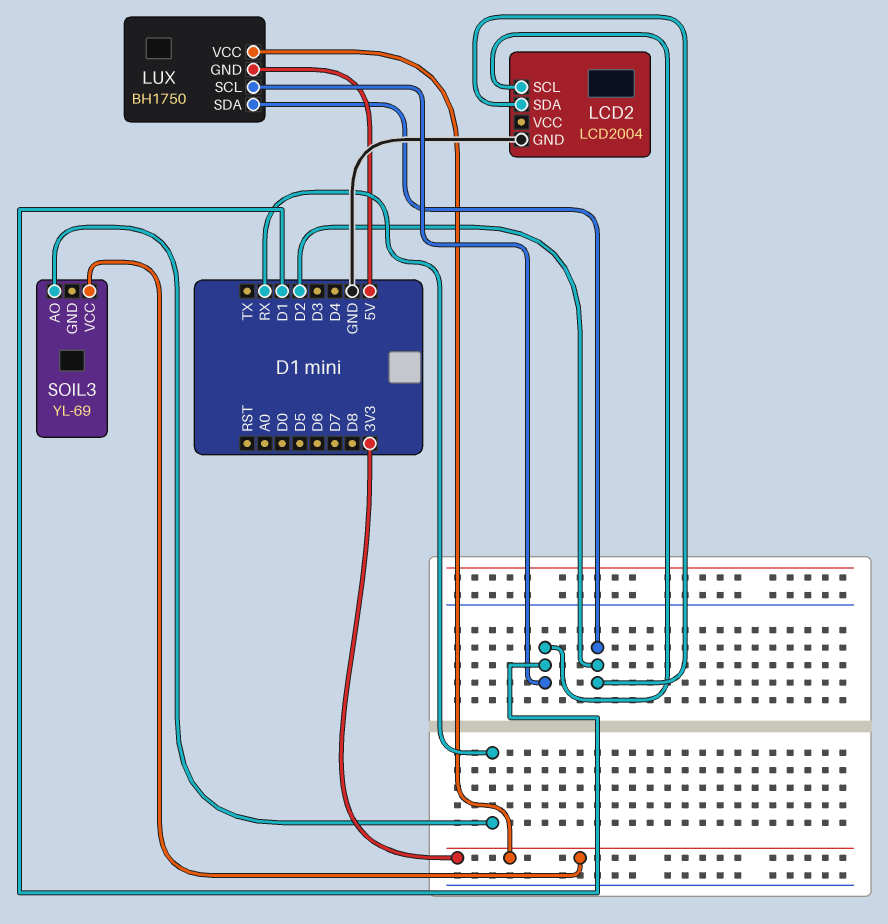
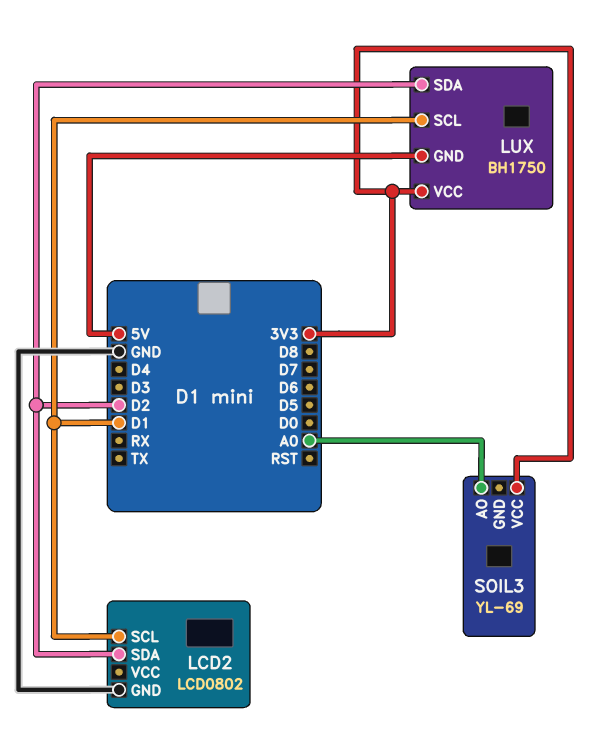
LCD2: LCD2004 -> LCD0802
SOIL3 pin AO: RX -> A0

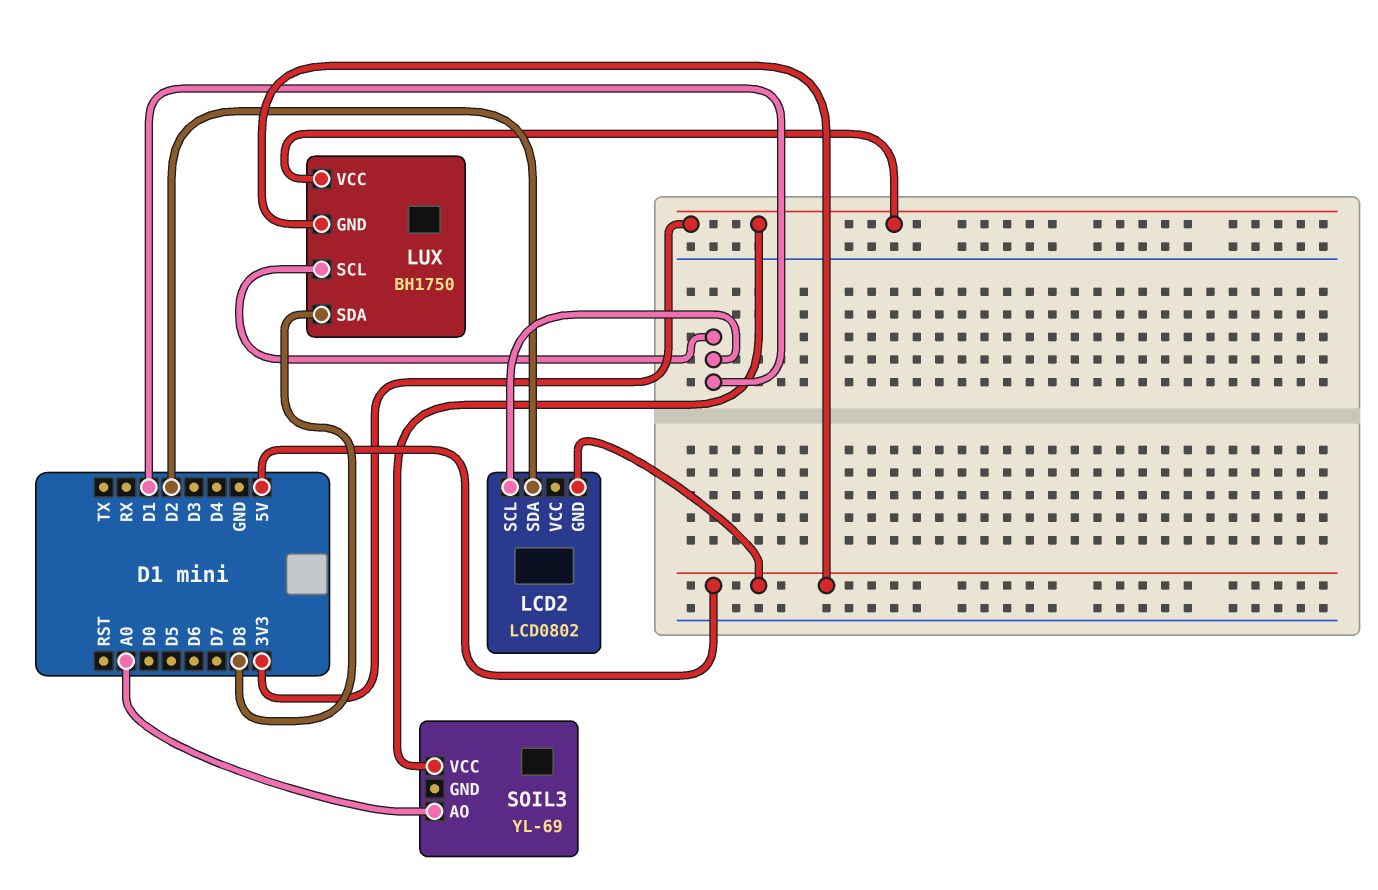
LCD2 pin GND: GND -> 5V
LUX pin SDA: D2 -> D8

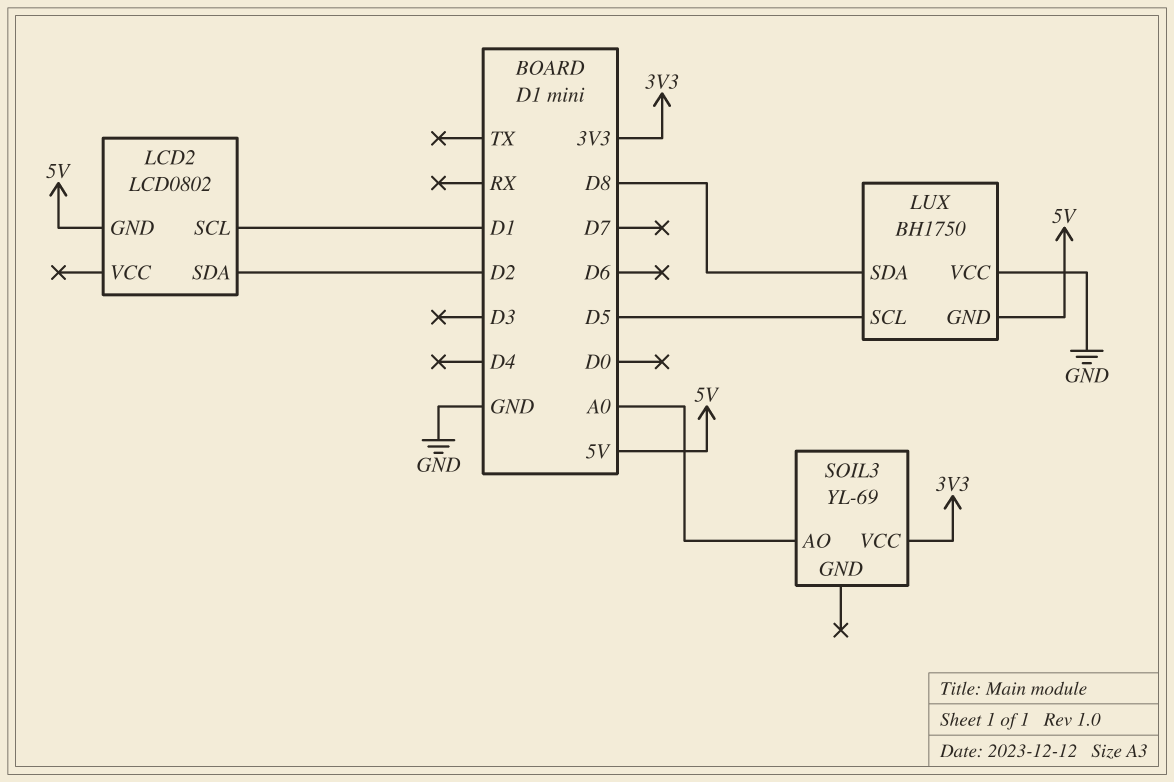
LUX pin SCL: D1 -> D5
LUX pin VCC: 3V3 -> GND

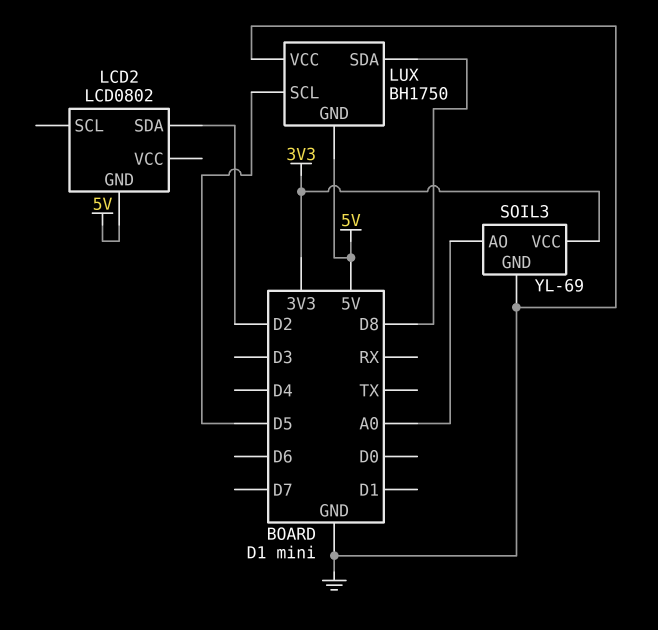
LCD2 pin SCL: D1 -> none
SOIL3 pin GND: none -> GND

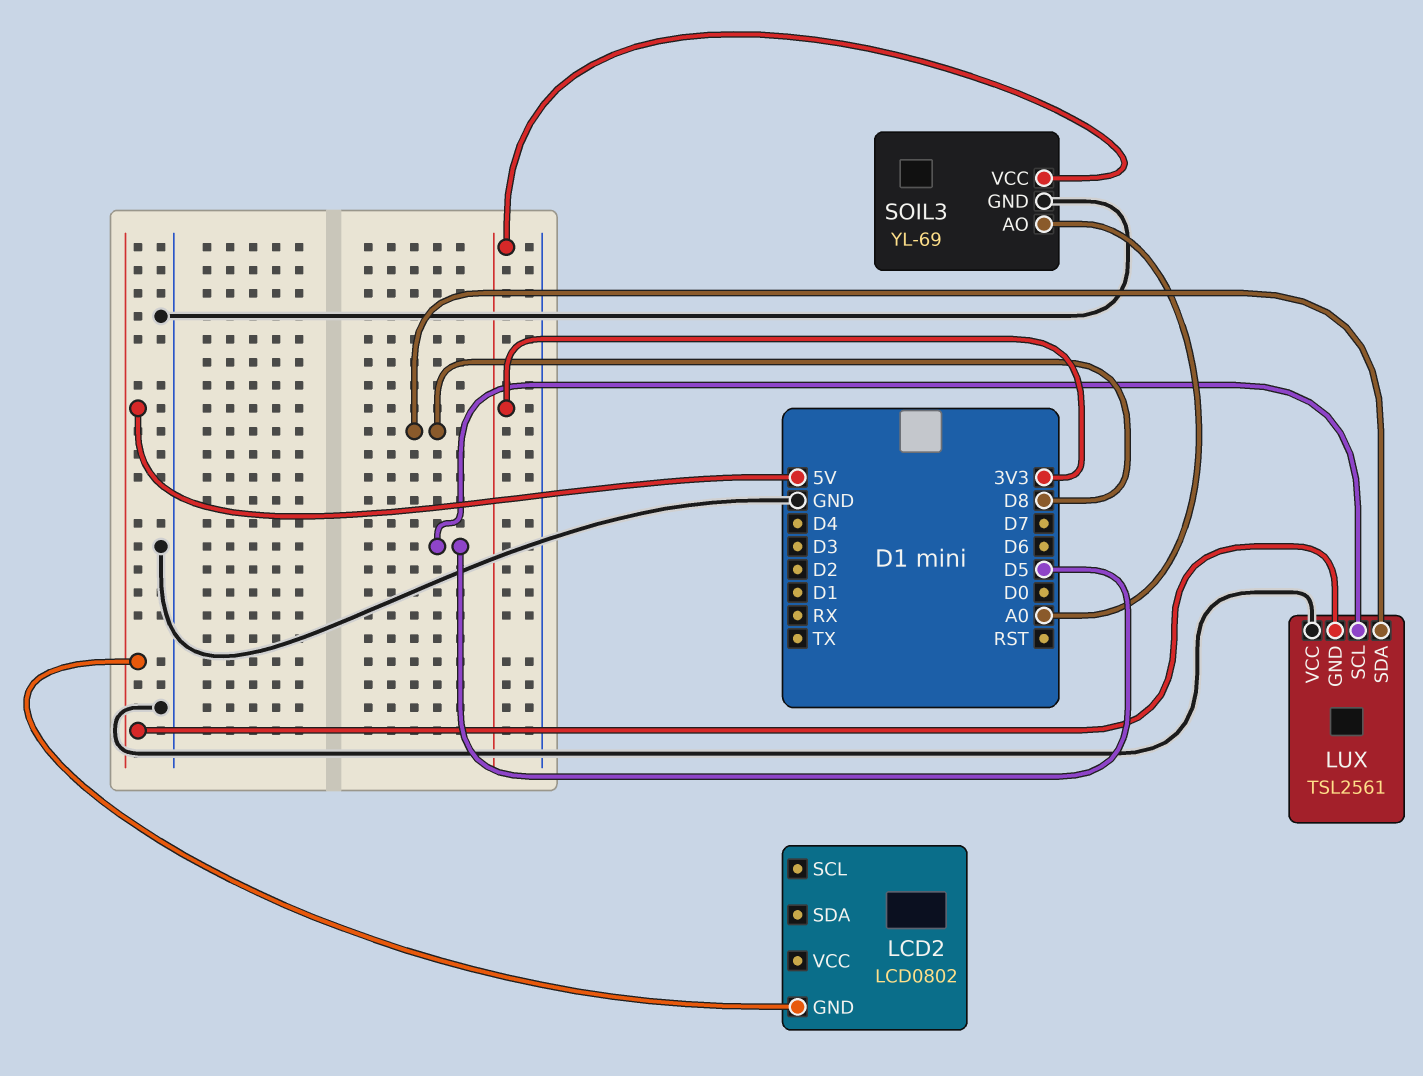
LCD2 pin SDA: D2 -> none
LUX: BH1750 -> TSL2561

